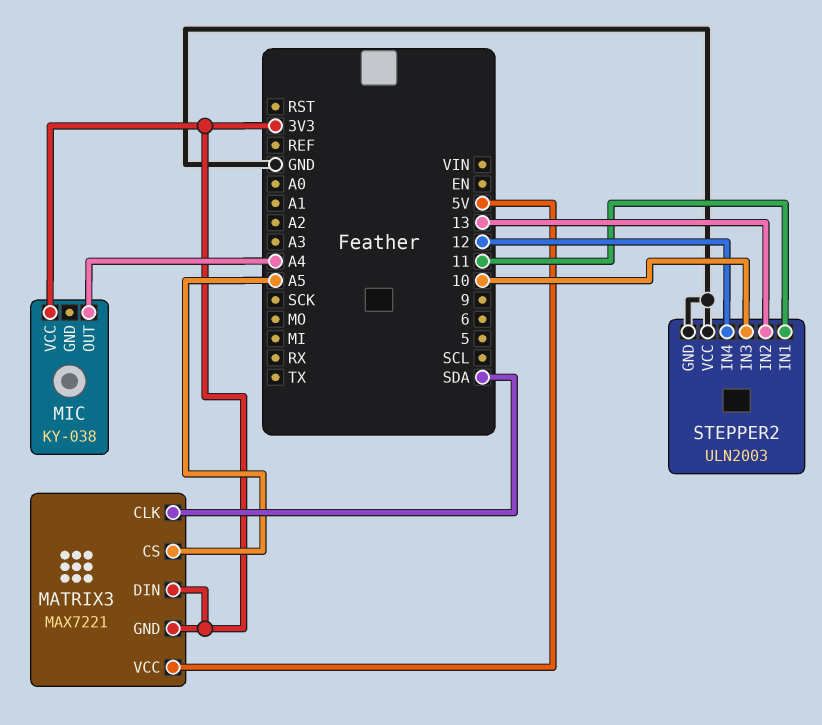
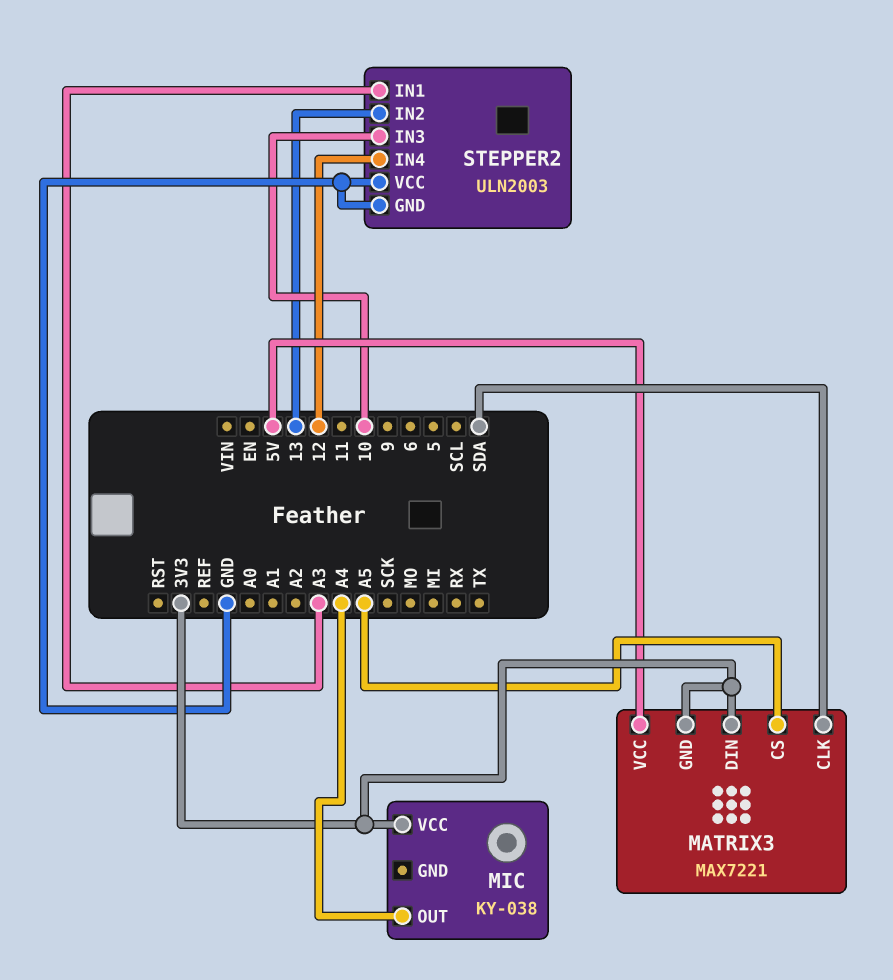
STEPPER2 pin IN1: 11 -> A3

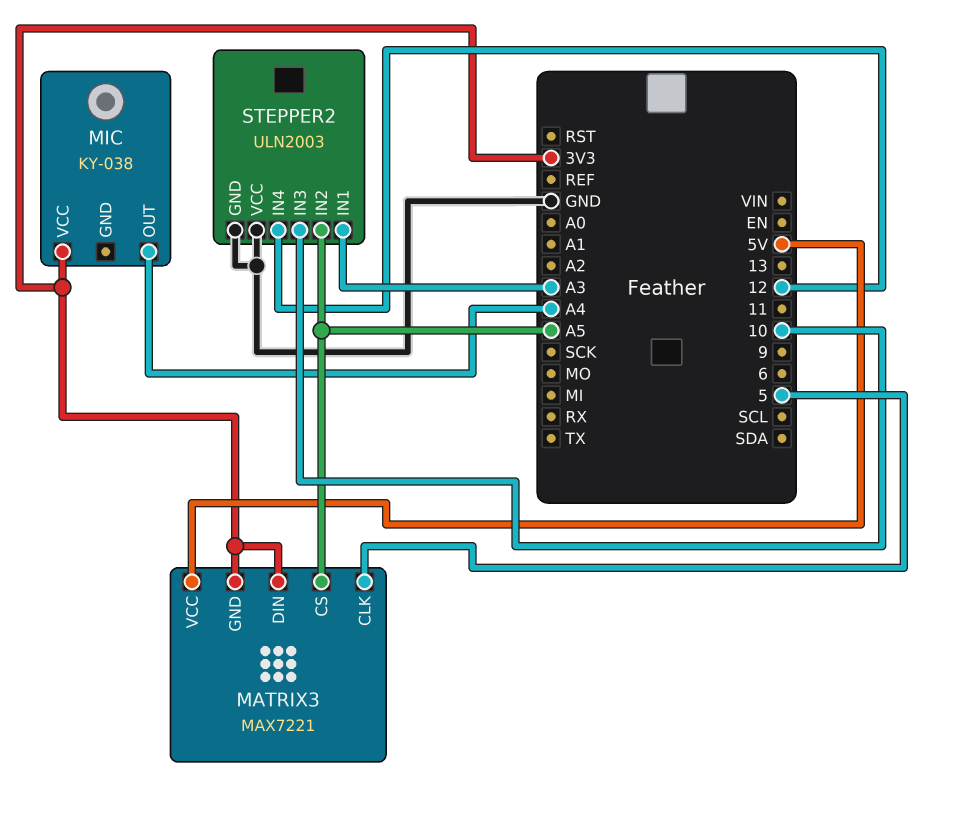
MATRIX3 pin CLK: SDA -> 5
STEPPER2 pin IN2: 13 -> A5

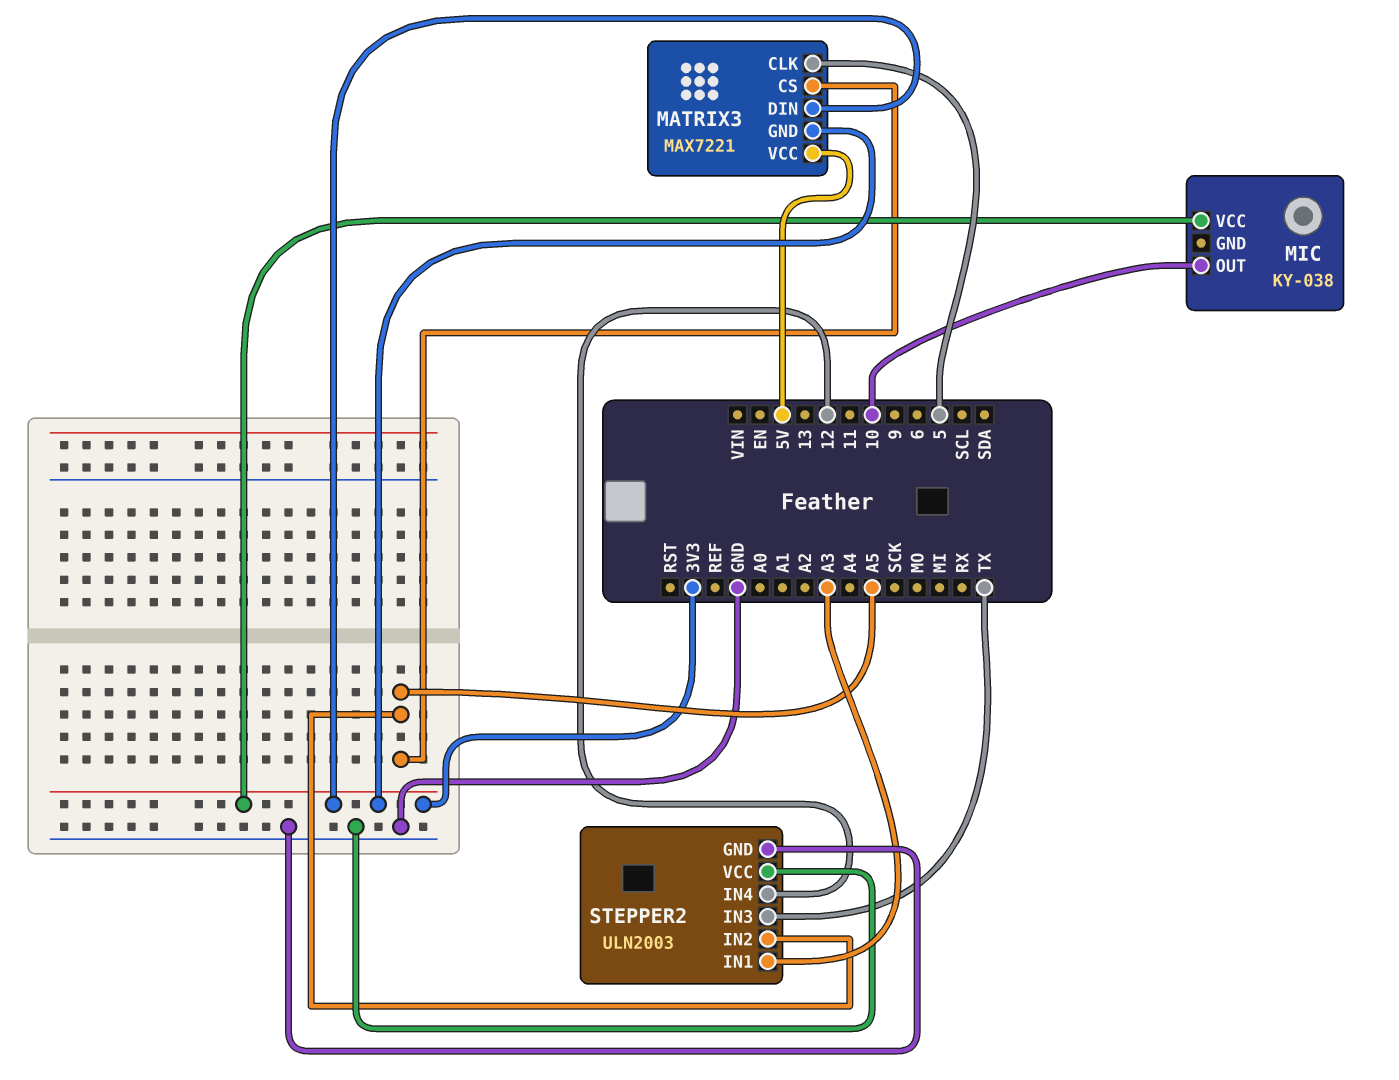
MIC pin OUT: A4 -> 10
STEPPER2 pin IN3: 10 -> TX

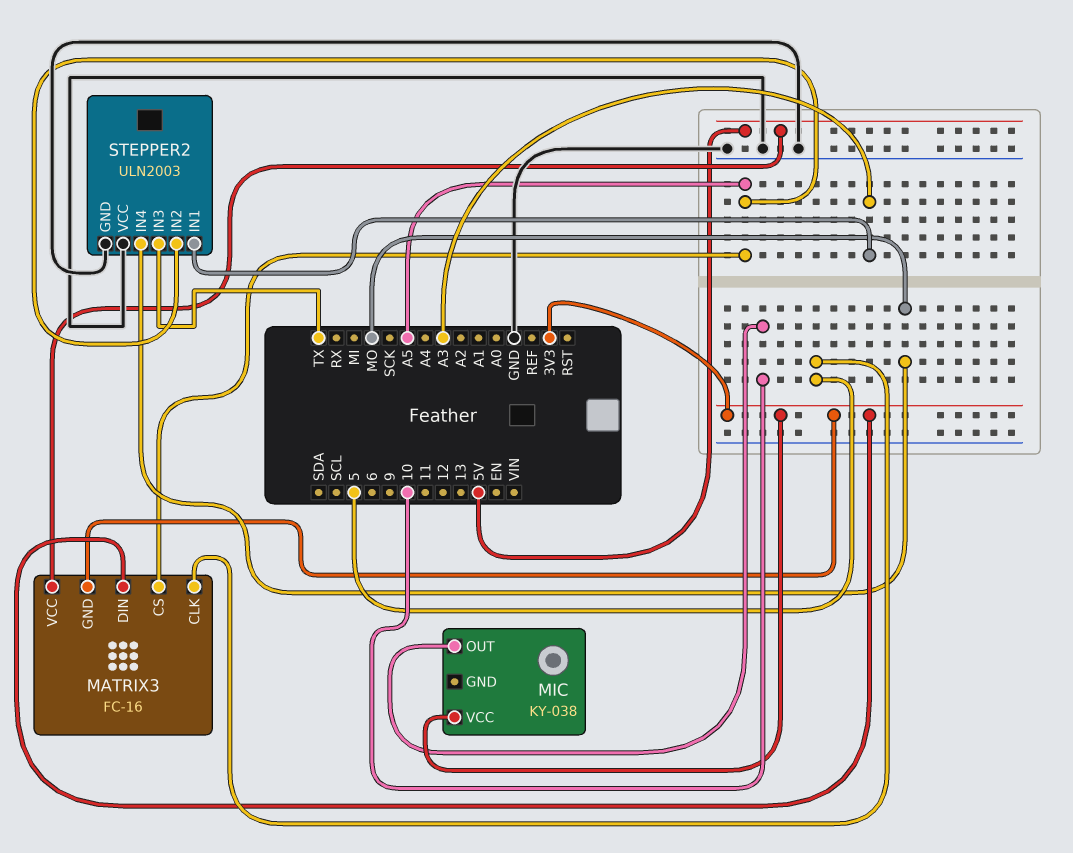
MATRIX3: MAX7221 -> FC-16
STEPPER2 pin IN4: 12 -> MO

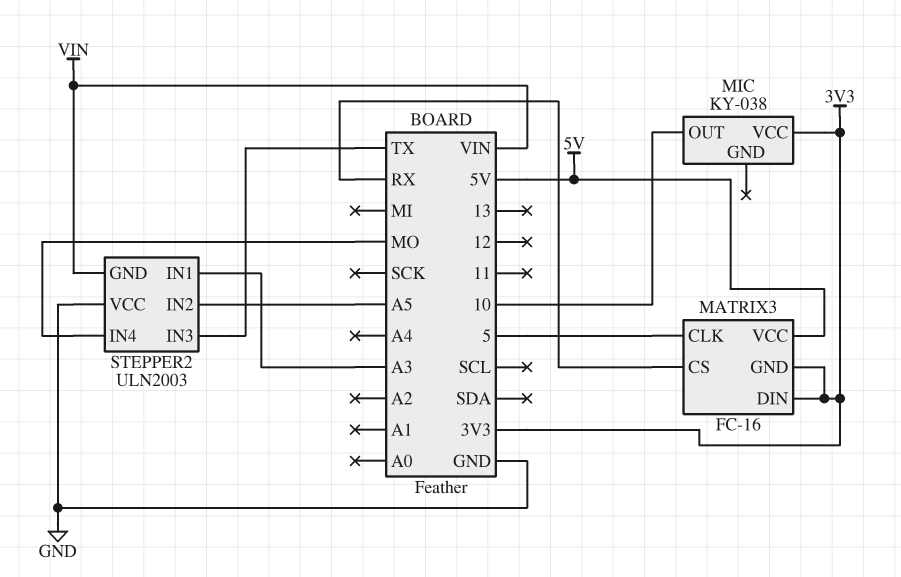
MATRIX3 pin CS: A5 -> RX
STEPPER2 pin GND: GND -> VIN

